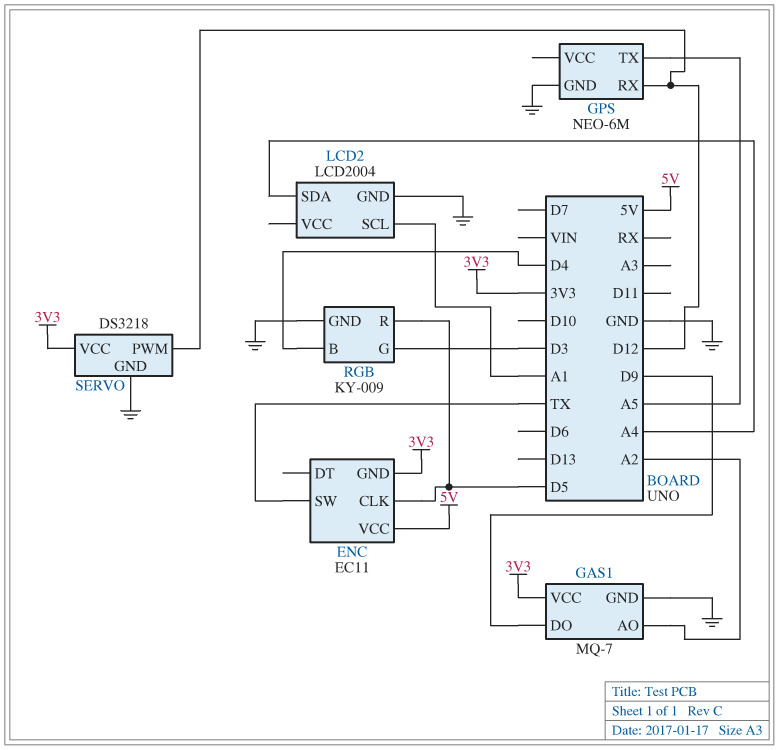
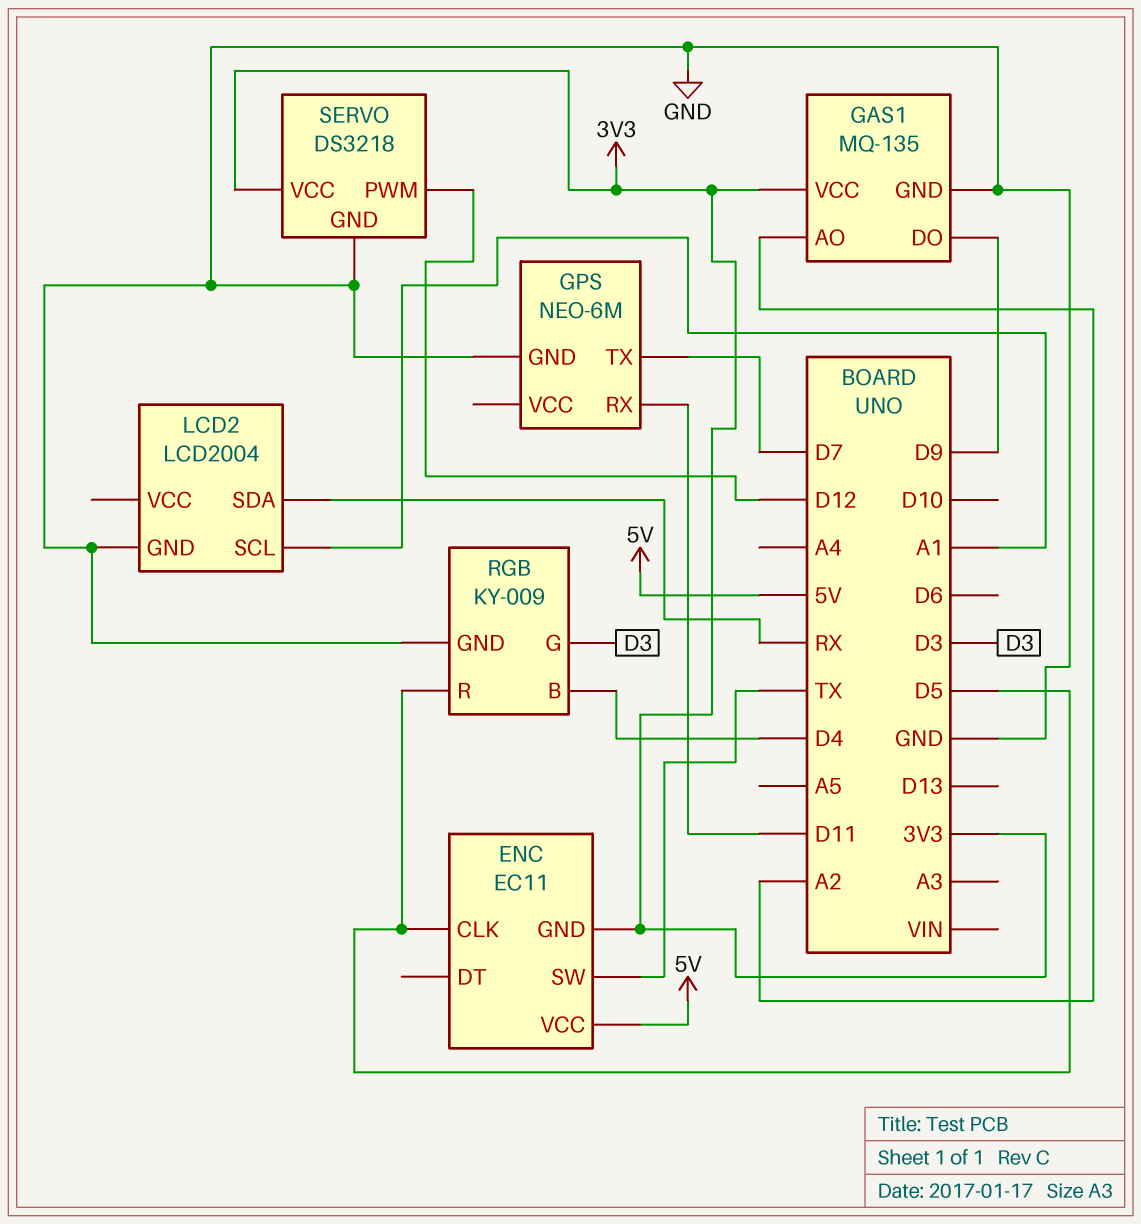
GAS1: MQ-7 -> MQ-135
GPS pin RX: D12 -> D11
GPS pin TX: A5 -> D7
LCD2 pin SDA: A4 -> RX

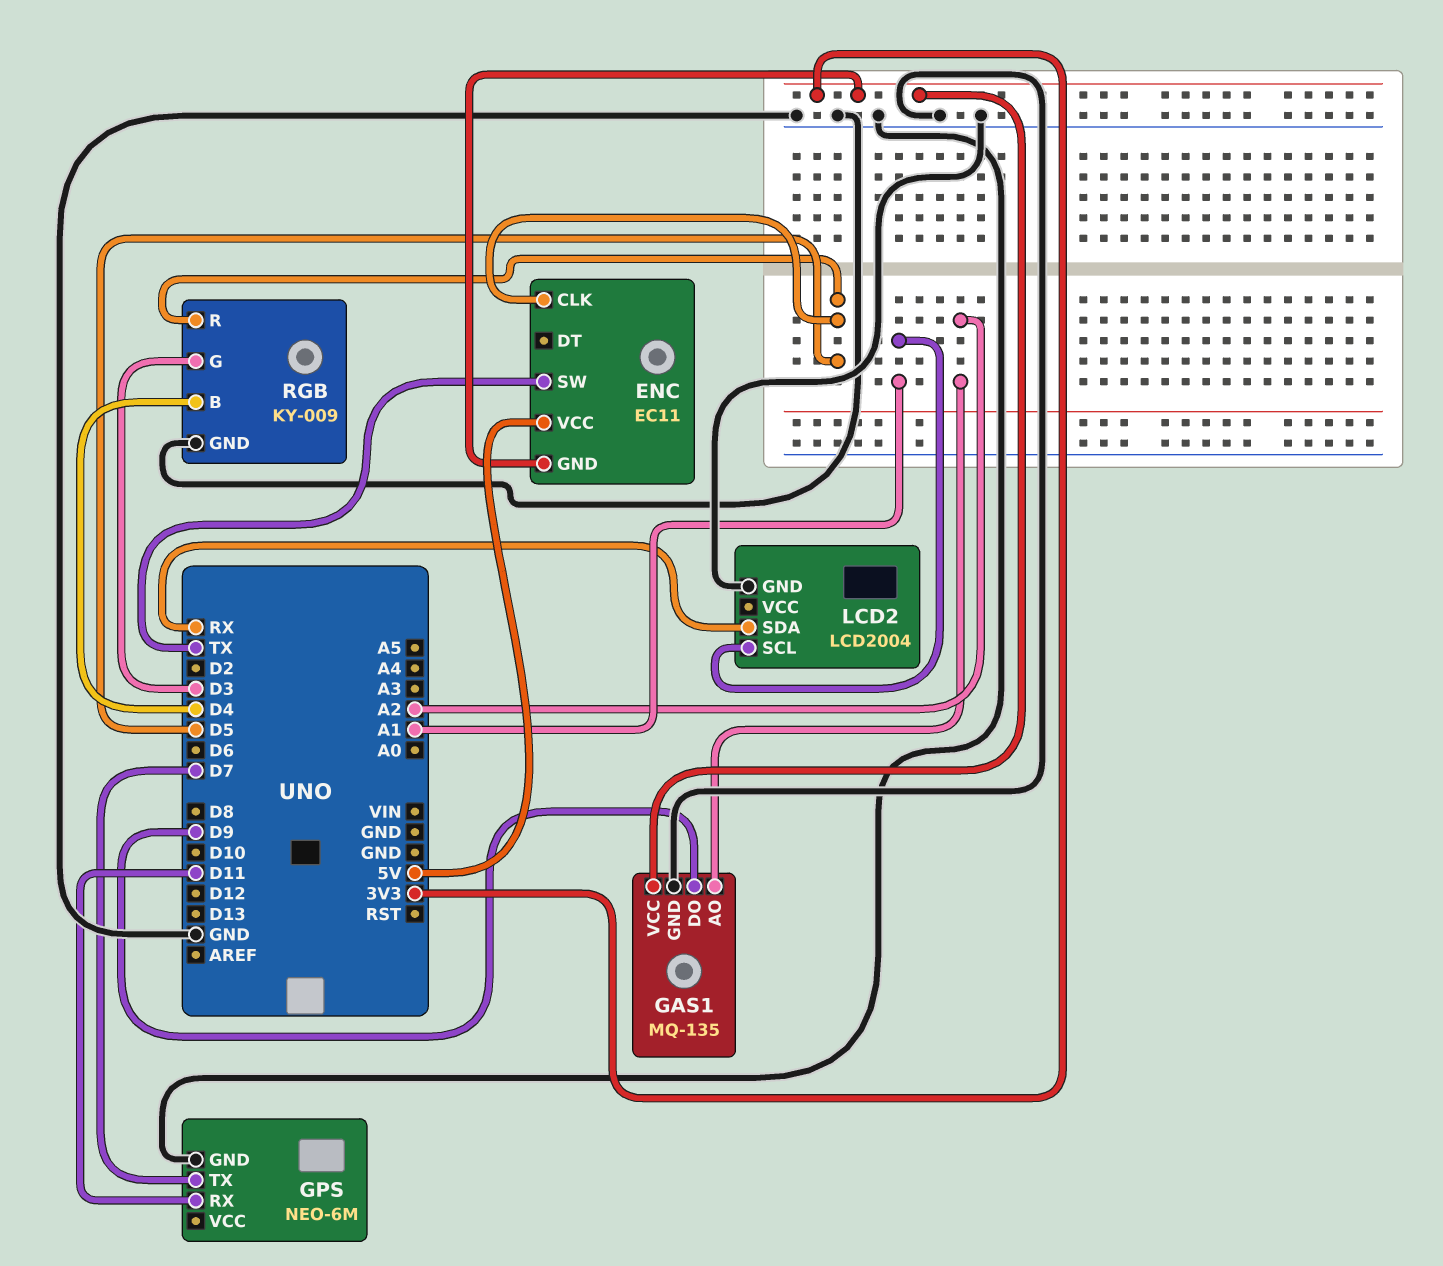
SERVO: DS3218 -> none
SERVO pin GND: GND -> none
SERVO pin PWM: D12 -> none
SERVO pin VCC: 3V3 -> none

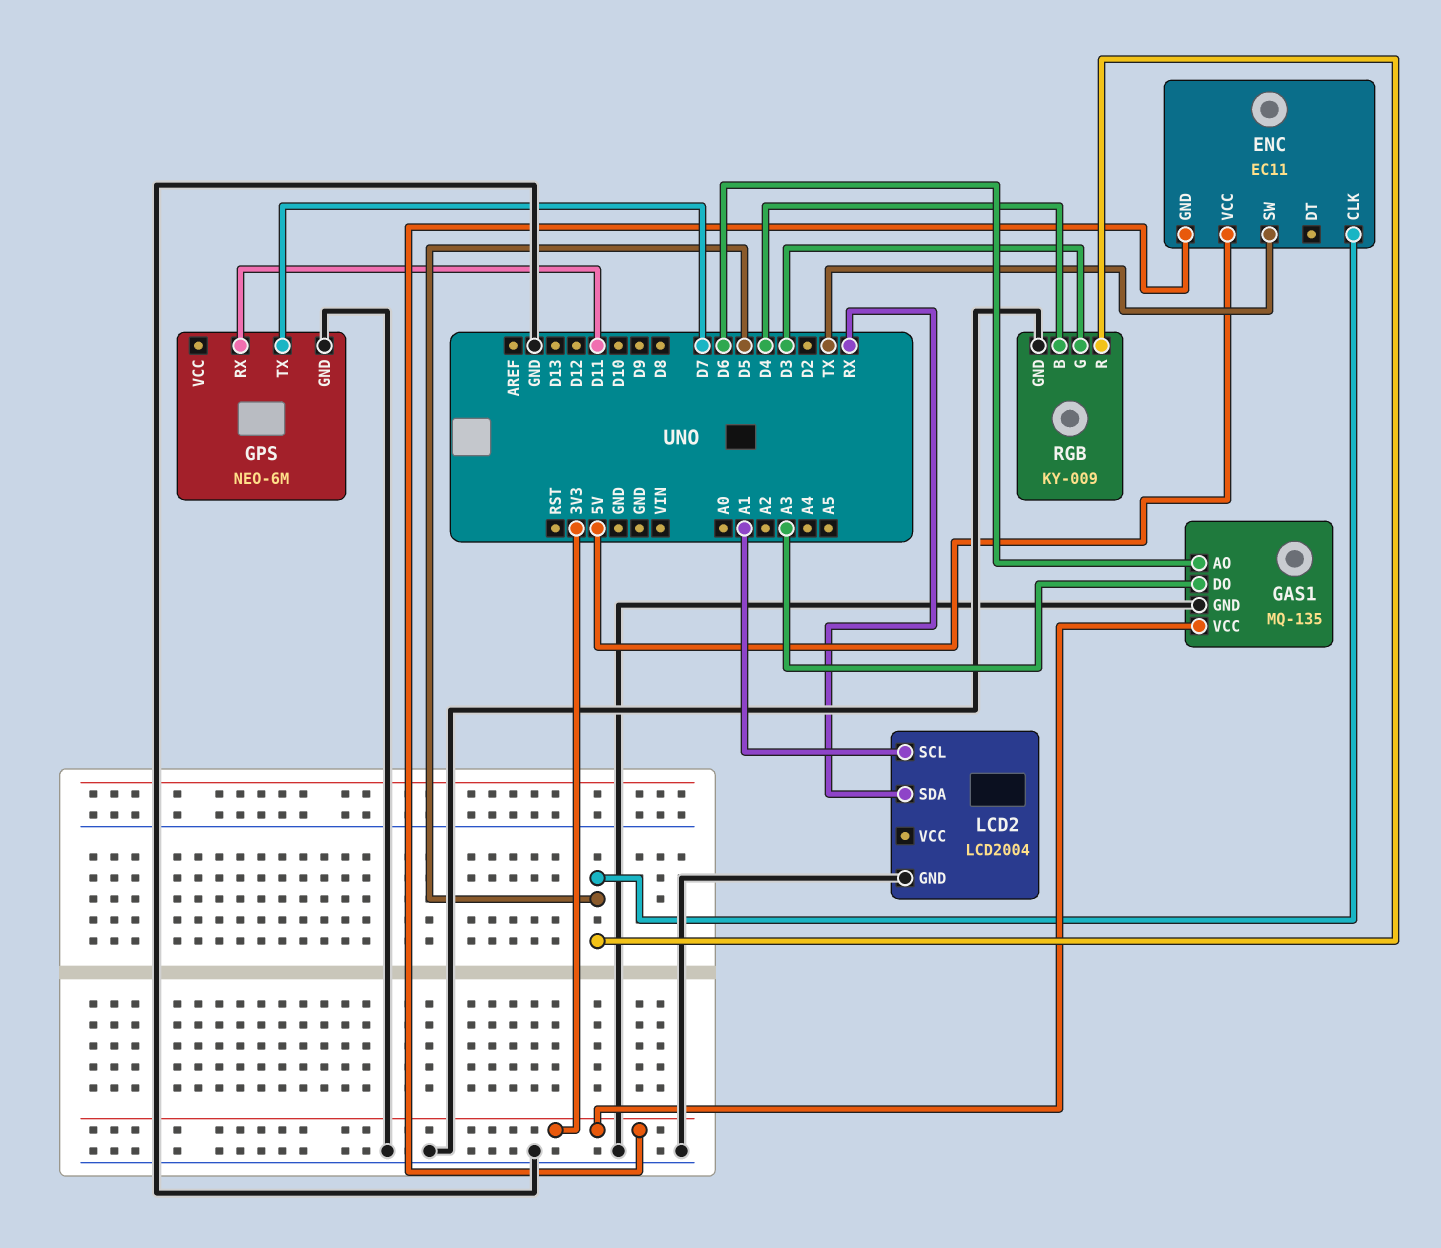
GAS1 pin AO: A2 -> D6
GAS1 pin DO: D9 -> A3

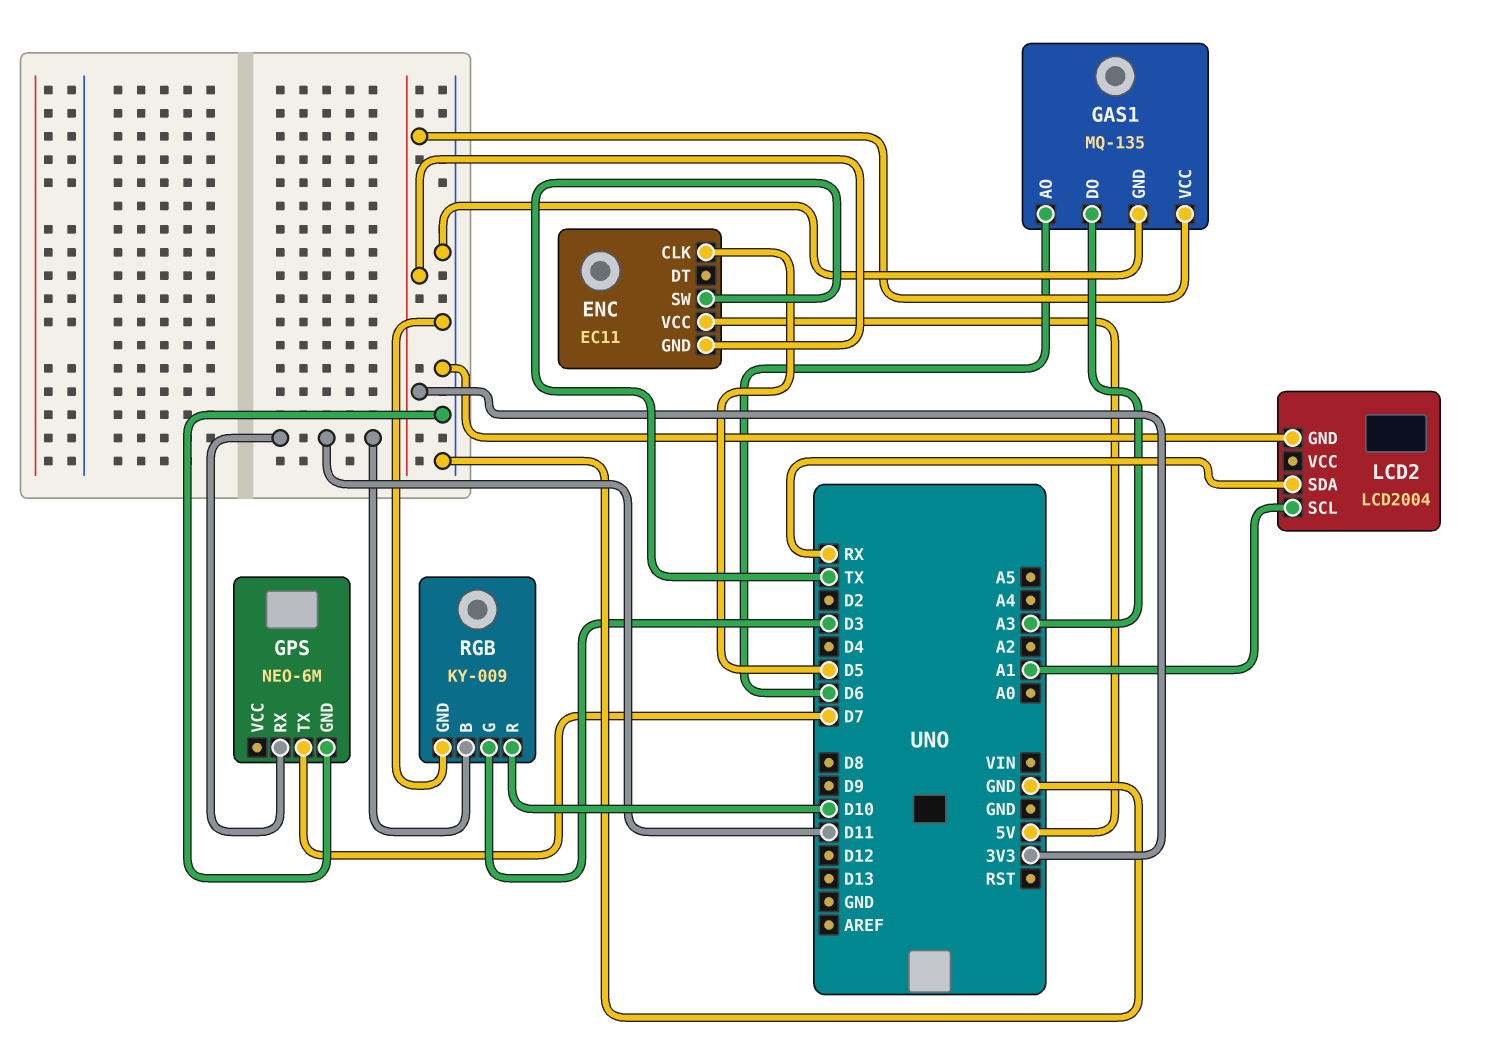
RGB pin B: D4 -> D11
RGB pin R: D5 -> D10

